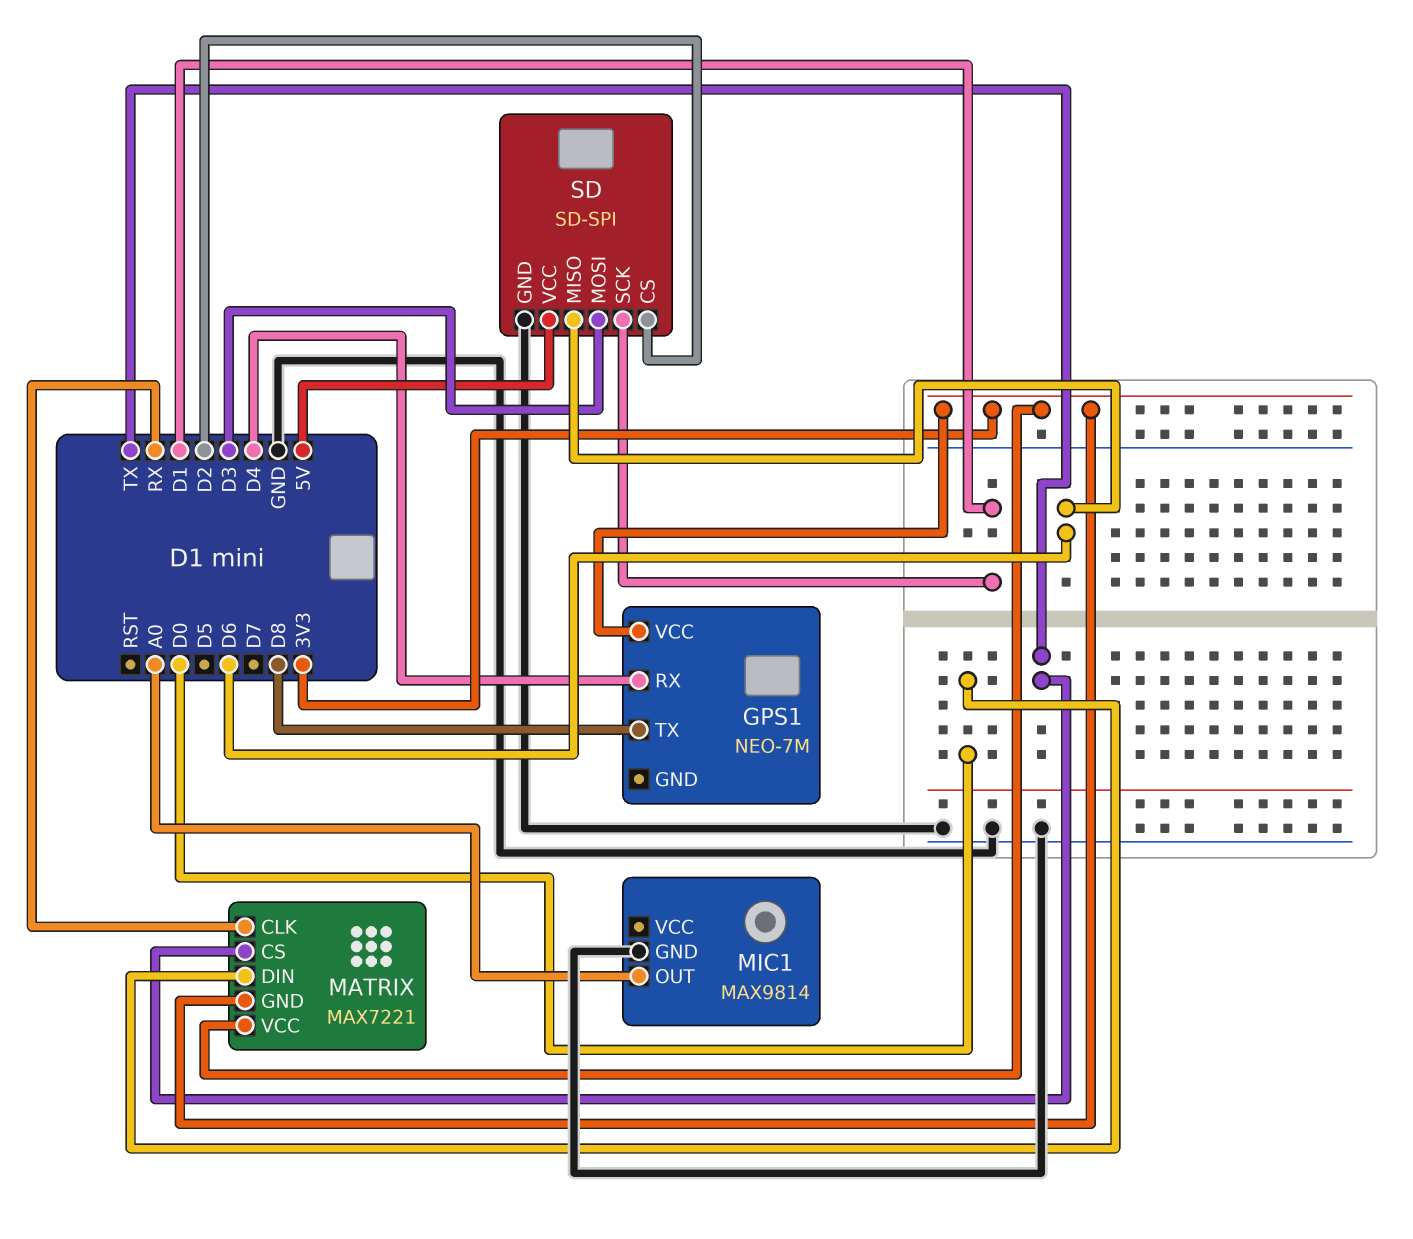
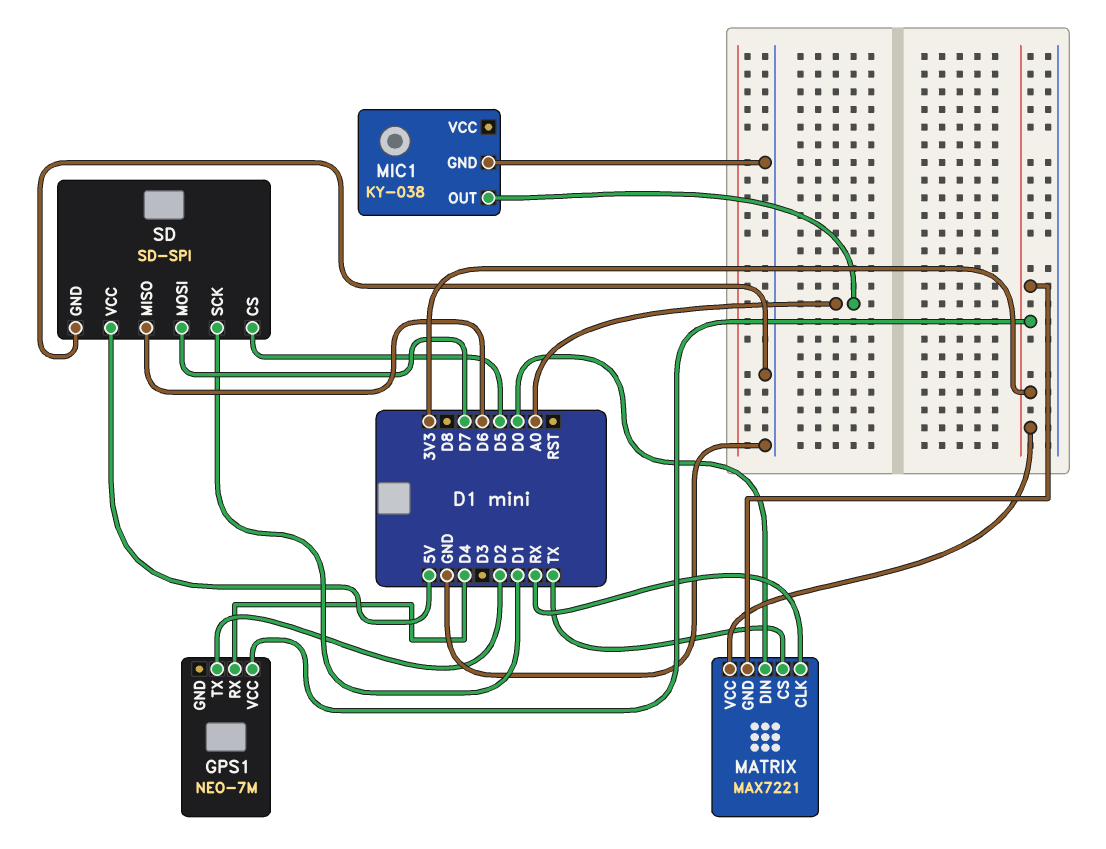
GPS1 pin TX: D8 -> D2
MIC1: MAX9814 -> KY-038
SD pin CS: D2 -> D5
SD pin MOSI: D3 -> D7

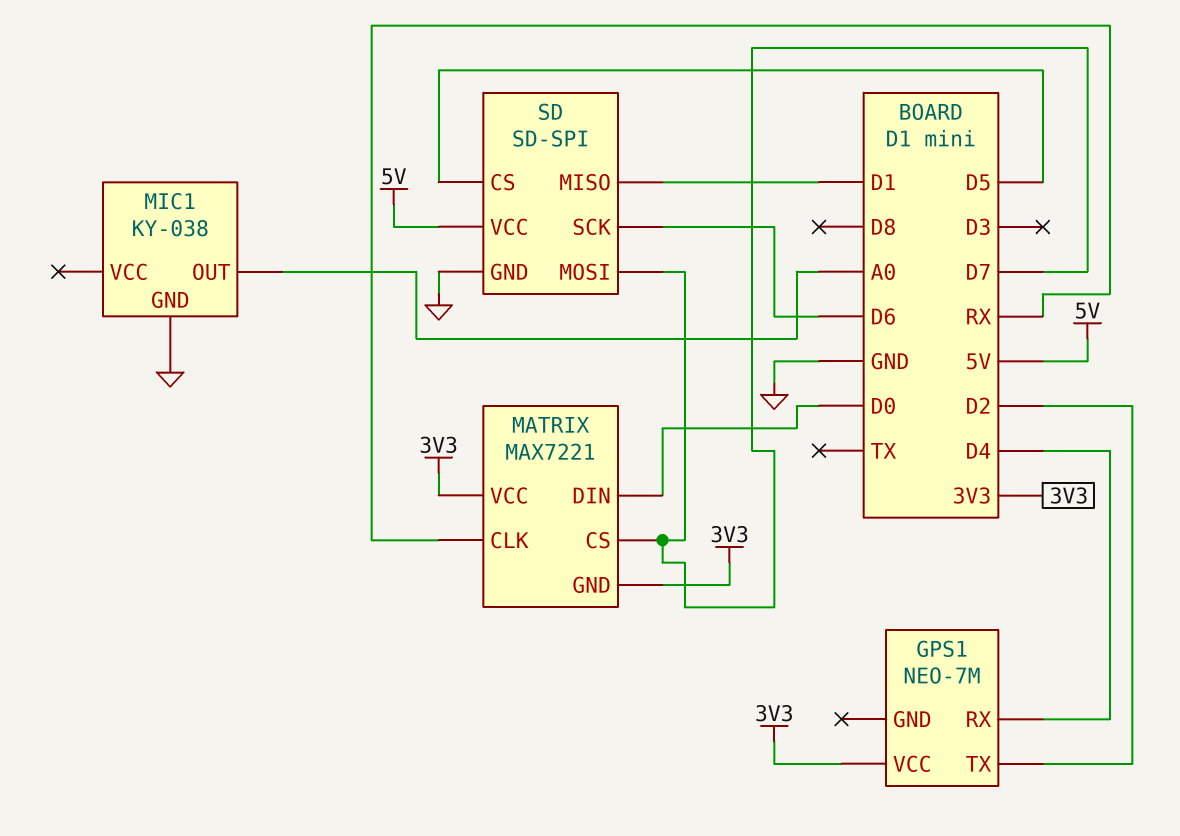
MATRIX pin CS: TX -> D7
SD pin MISO: D6 -> D1
SD pin SCK: D1 -> D6

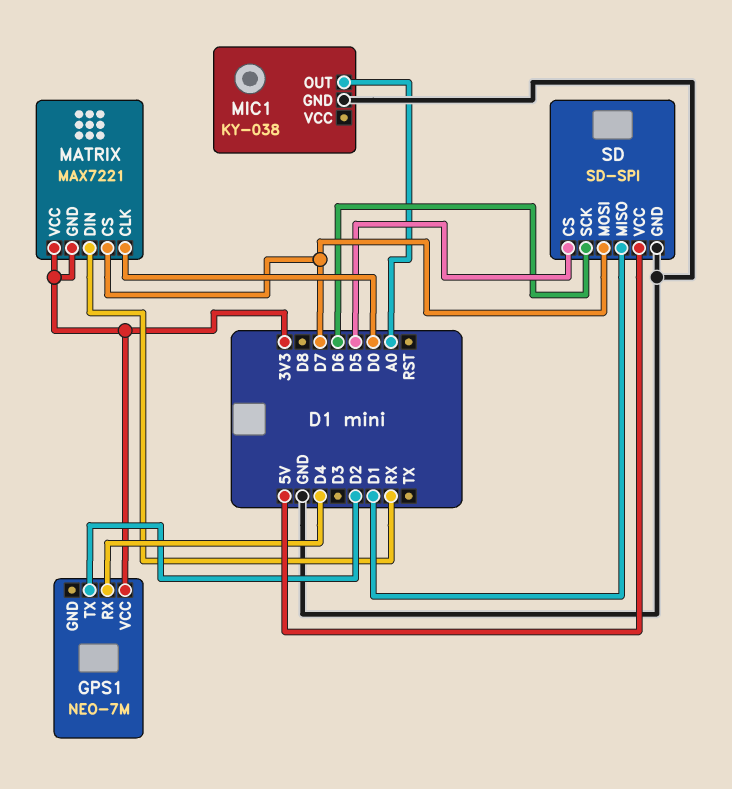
MATRIX pin CLK: RX -> D0
MATRIX pin DIN: D0 -> RX

